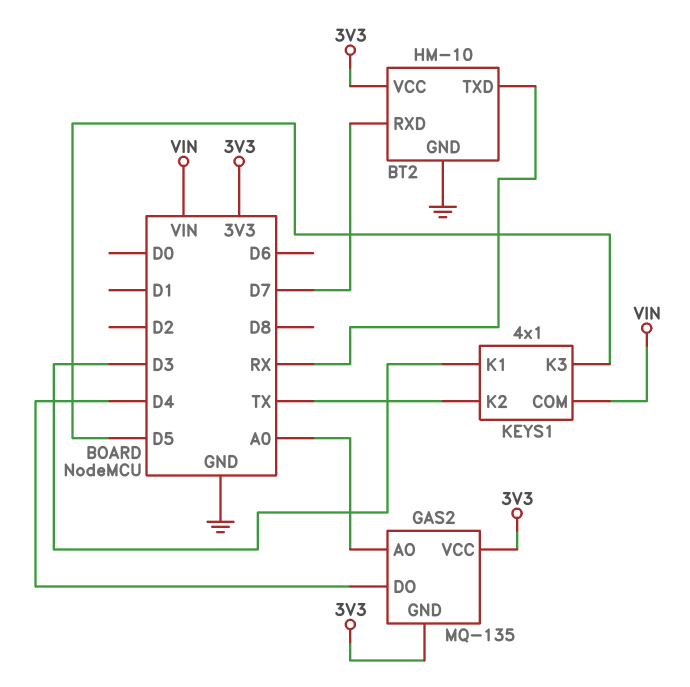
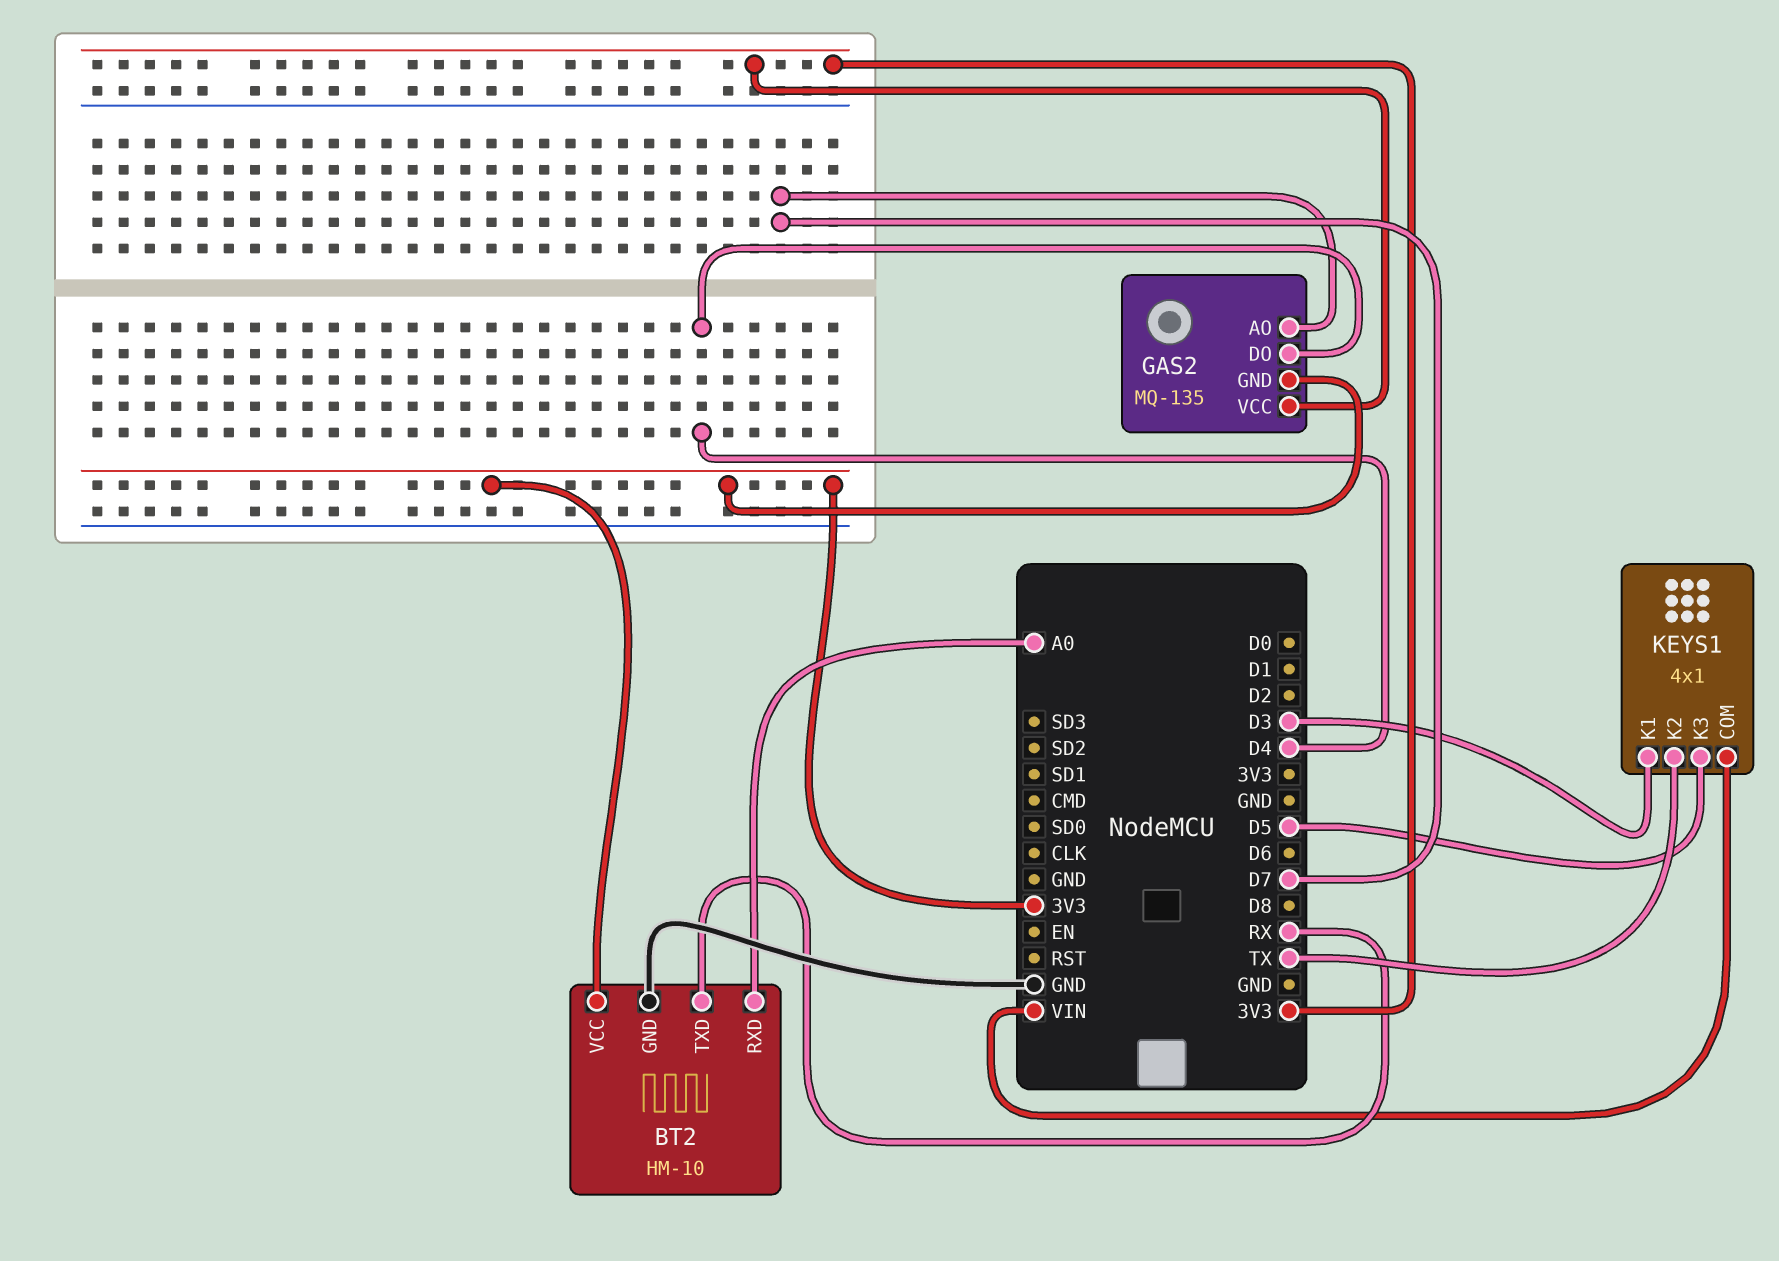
BT2 pin RXD: D7 -> A0
GAS2 pin AO: A0 -> D7

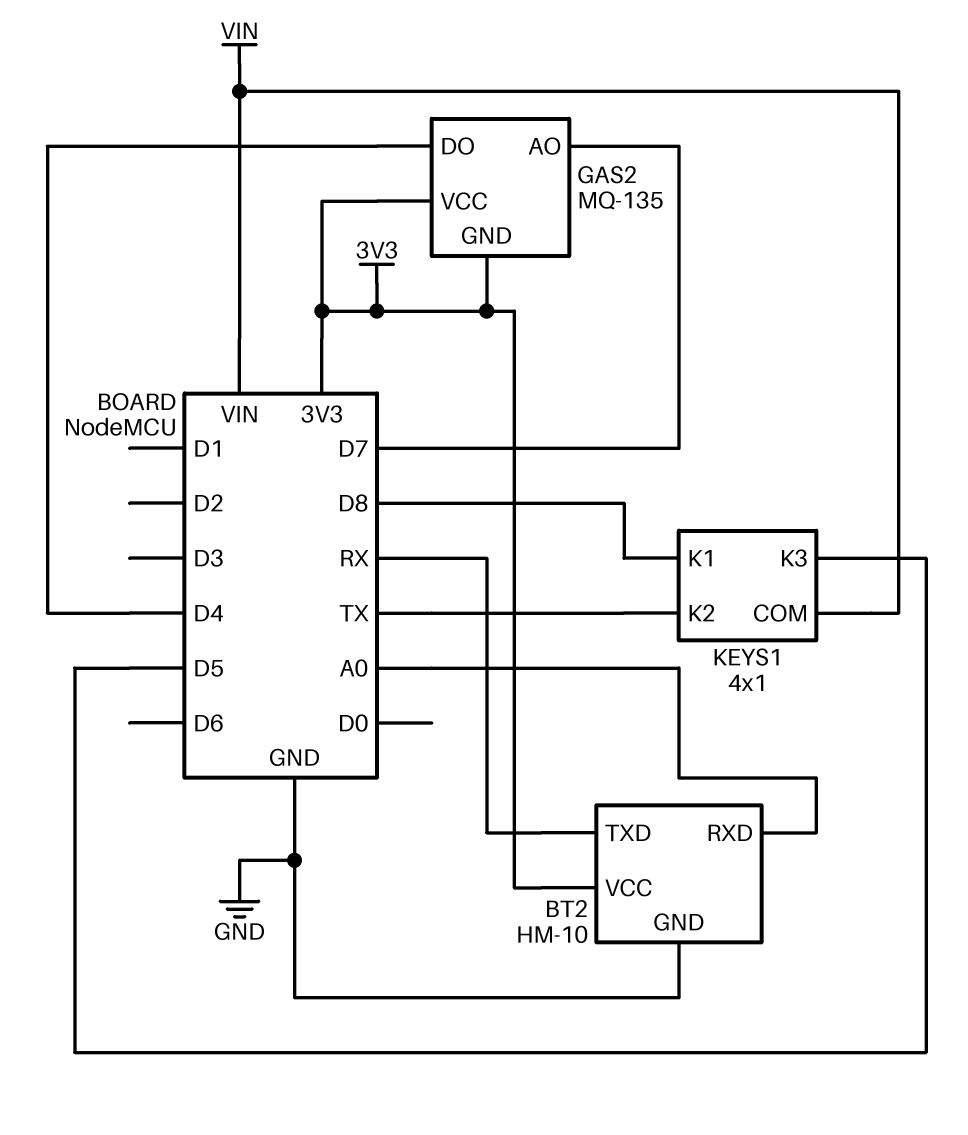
KEYS1 pin K1: D3 -> D8

